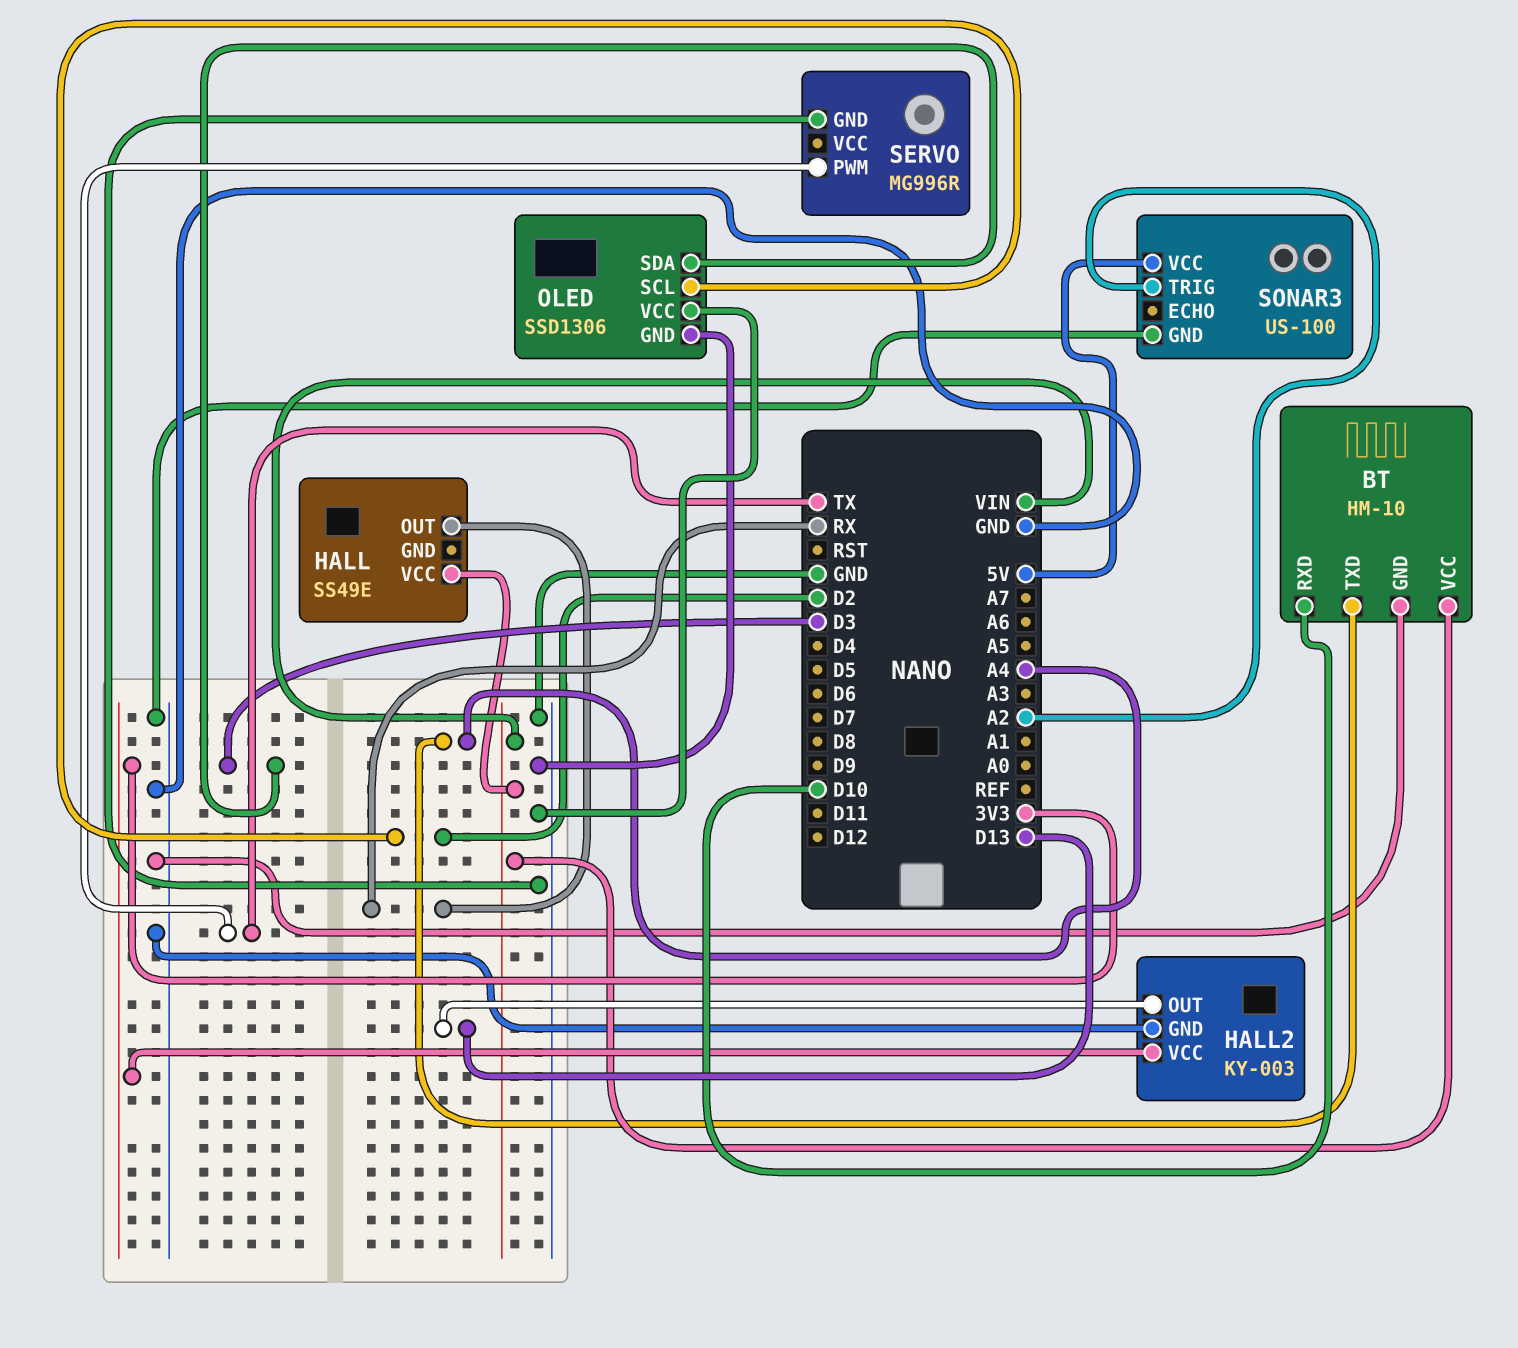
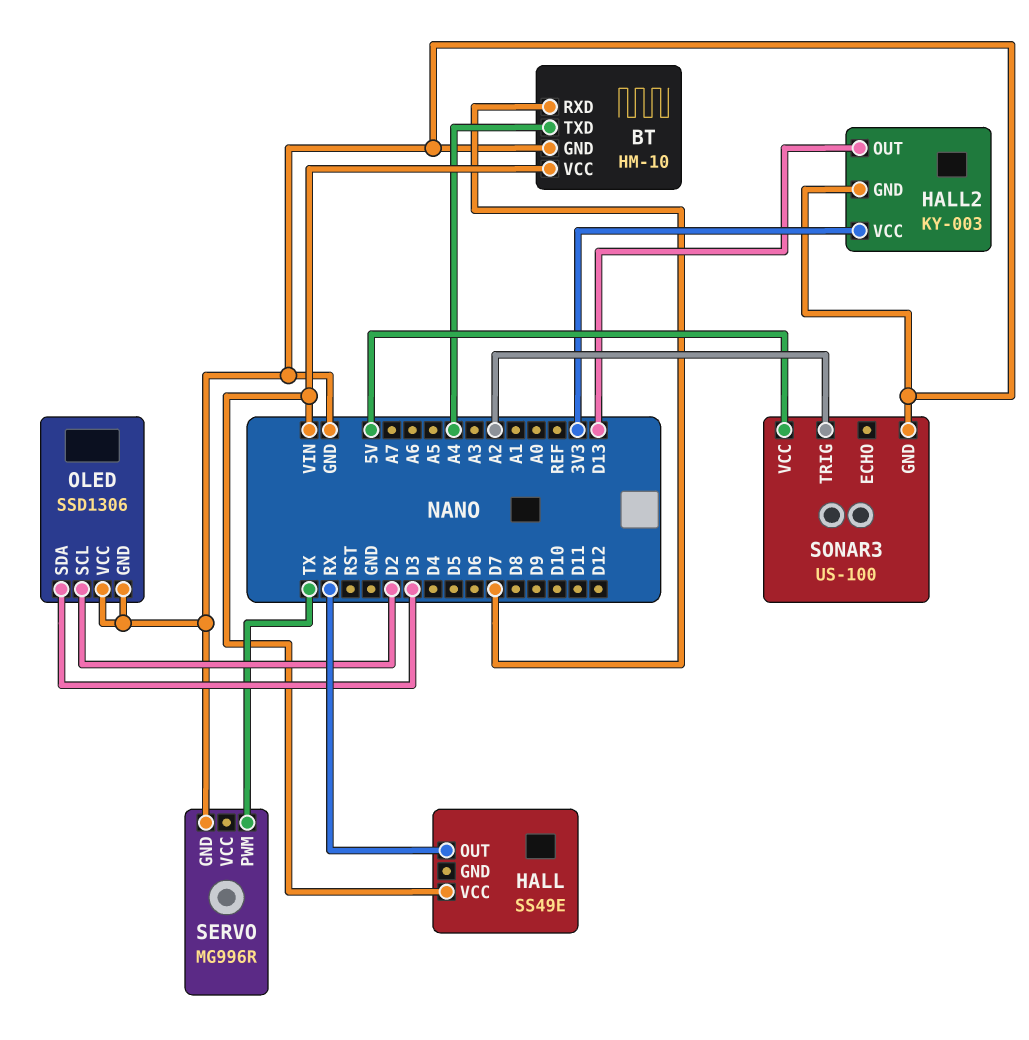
BT pin RXD: D10 -> D7

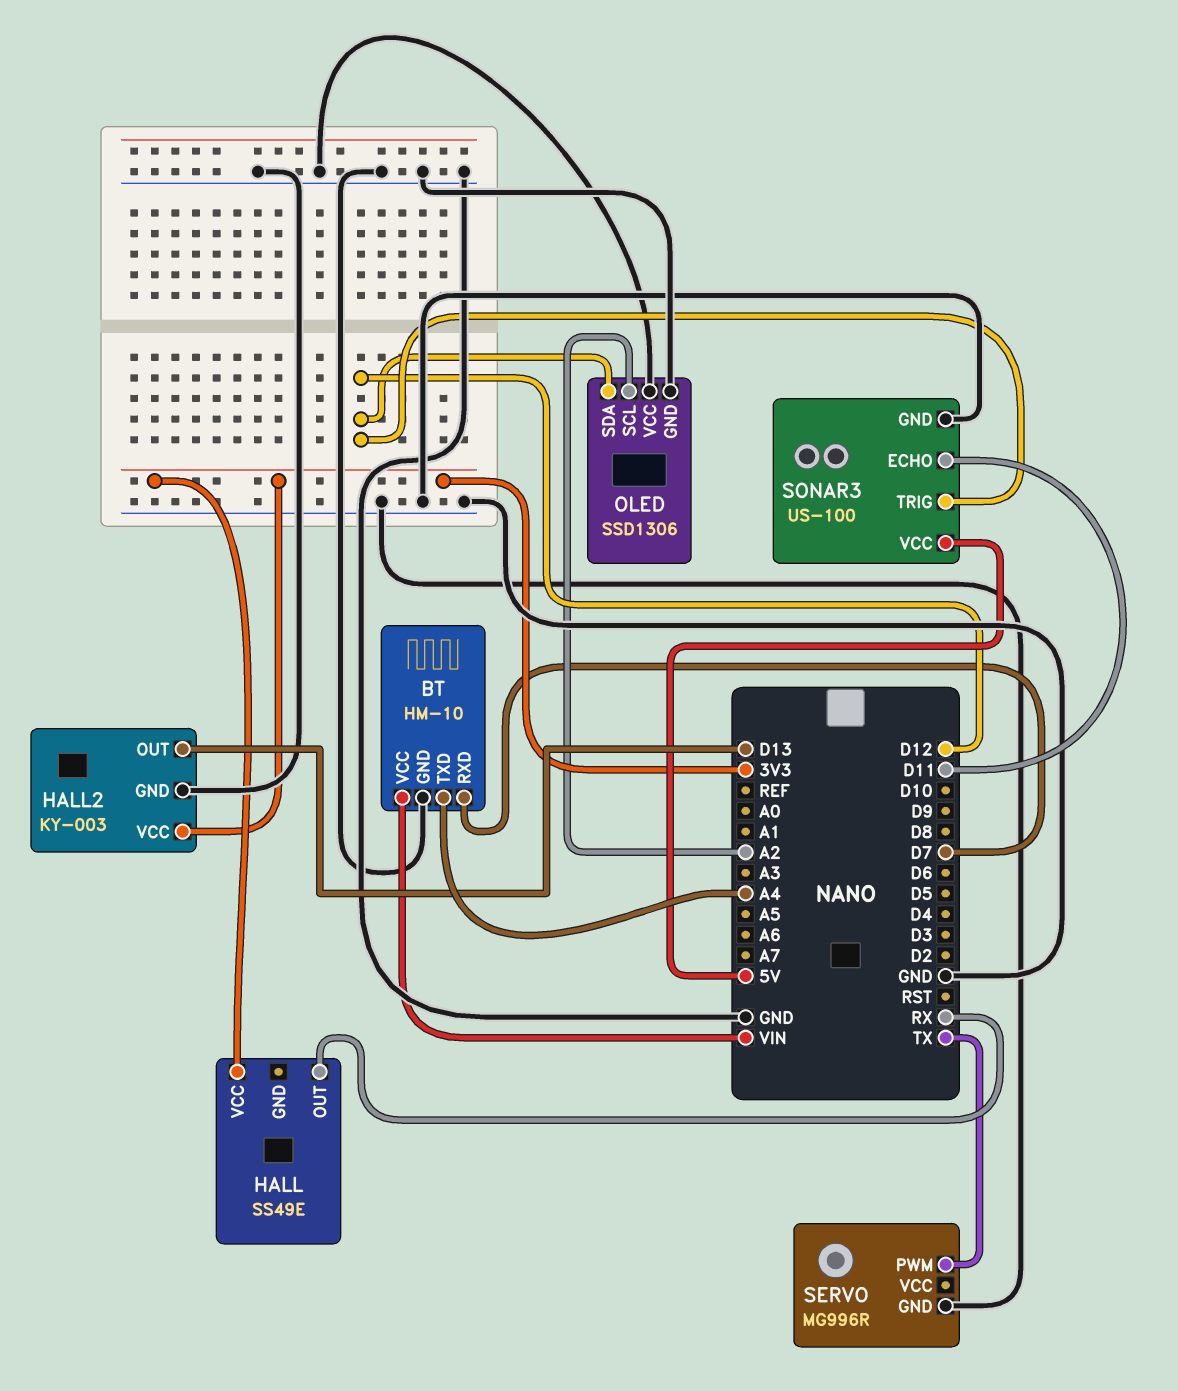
HALL pin VCC: VIN -> 3V3
OLED pin SCL: D2 -> A2
OLED pin SDA: D3 -> D12
SONAR3 pin ECHO: none -> D11
SONAR3 pin TRIG: A2 -> D12

